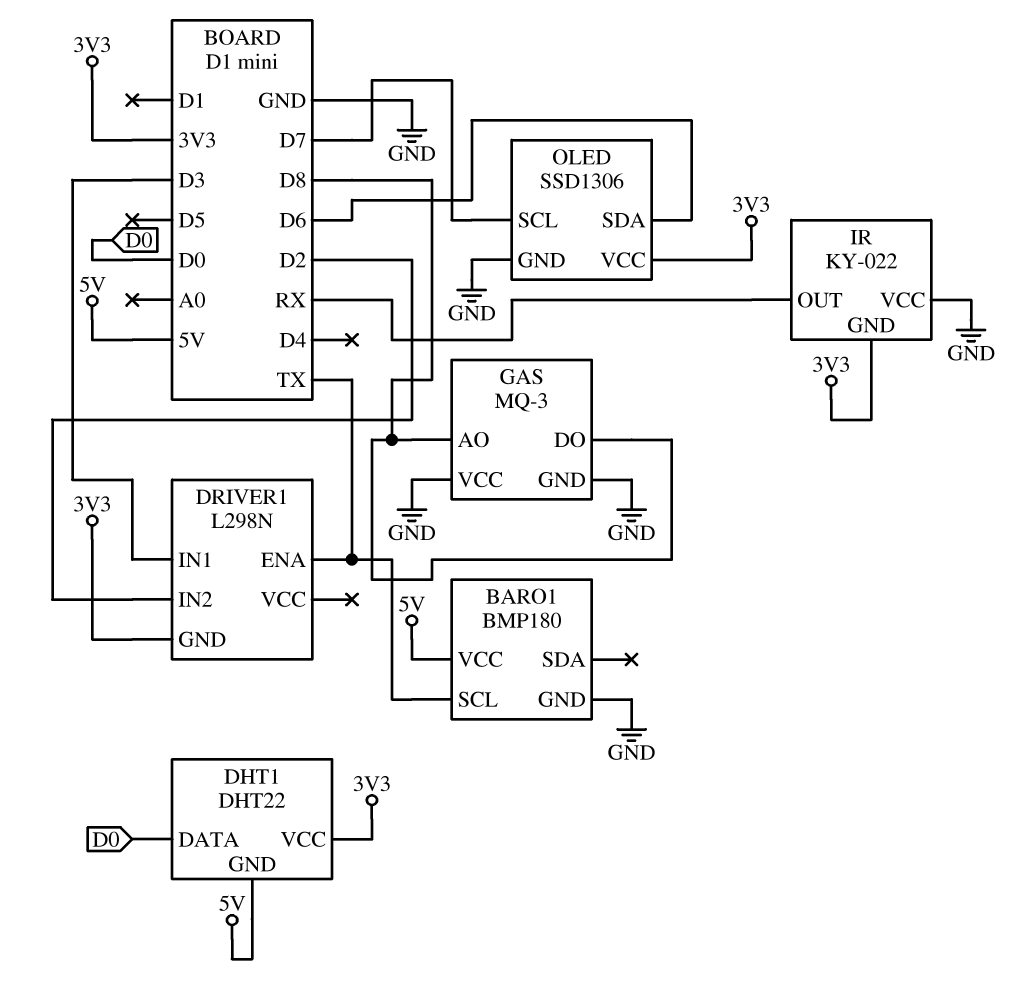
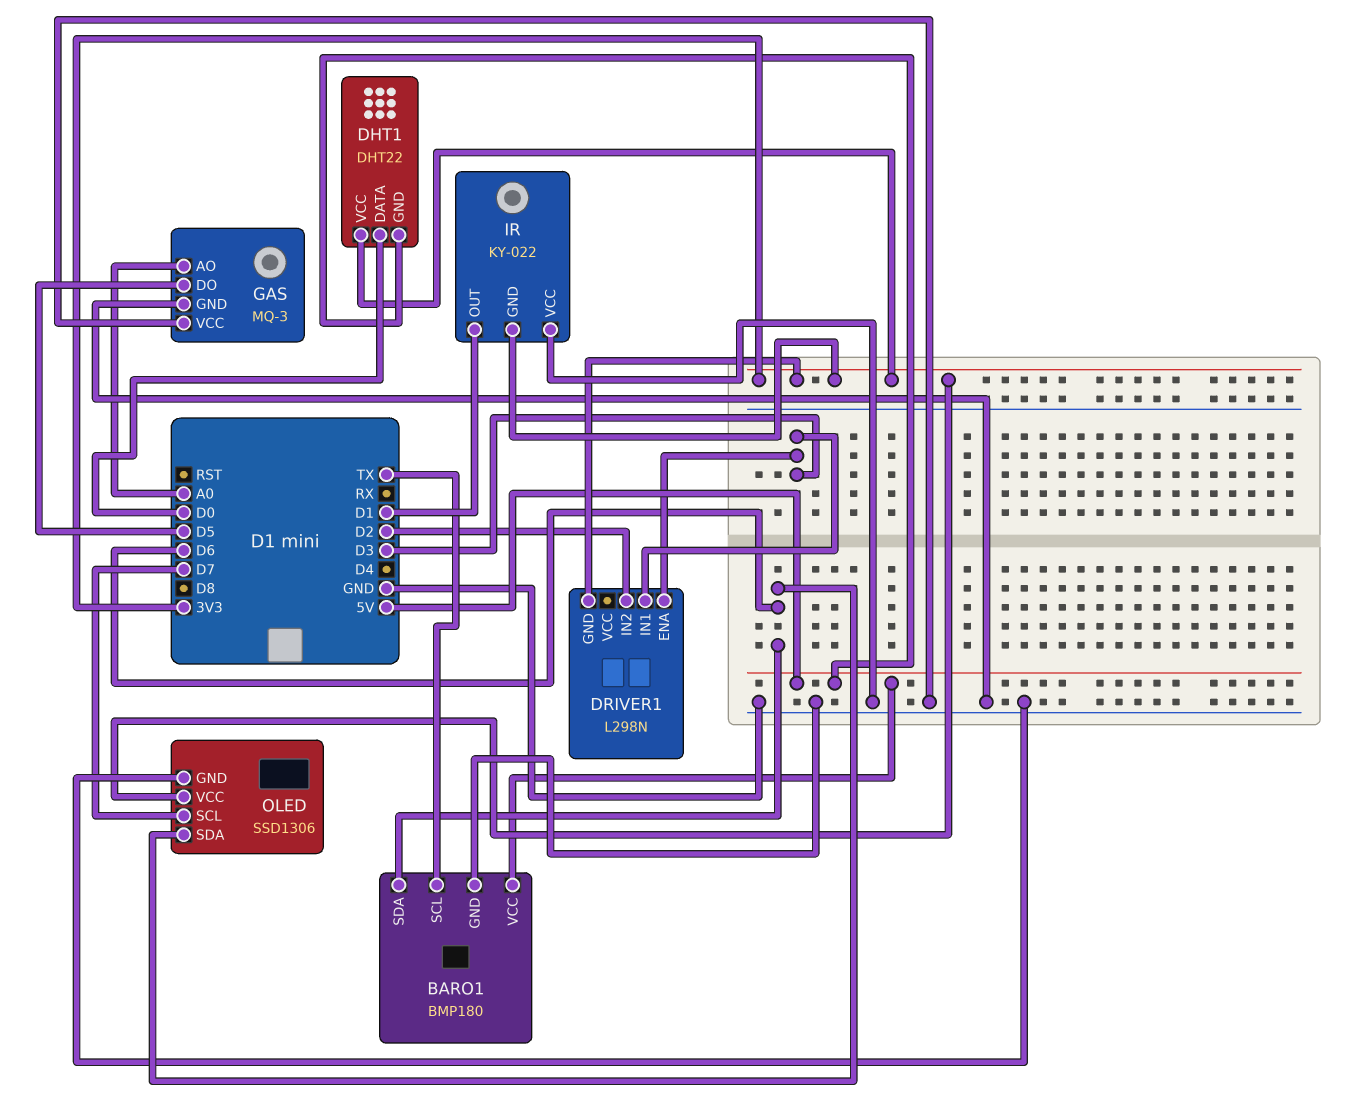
BARO1 pin SDA: none -> D6
DRIVER1 pin ENA: TX -> D3
GAS pin AO: D8 -> A0
GAS pin DO: D8 -> D5
IR pin OUT: RX -> D1

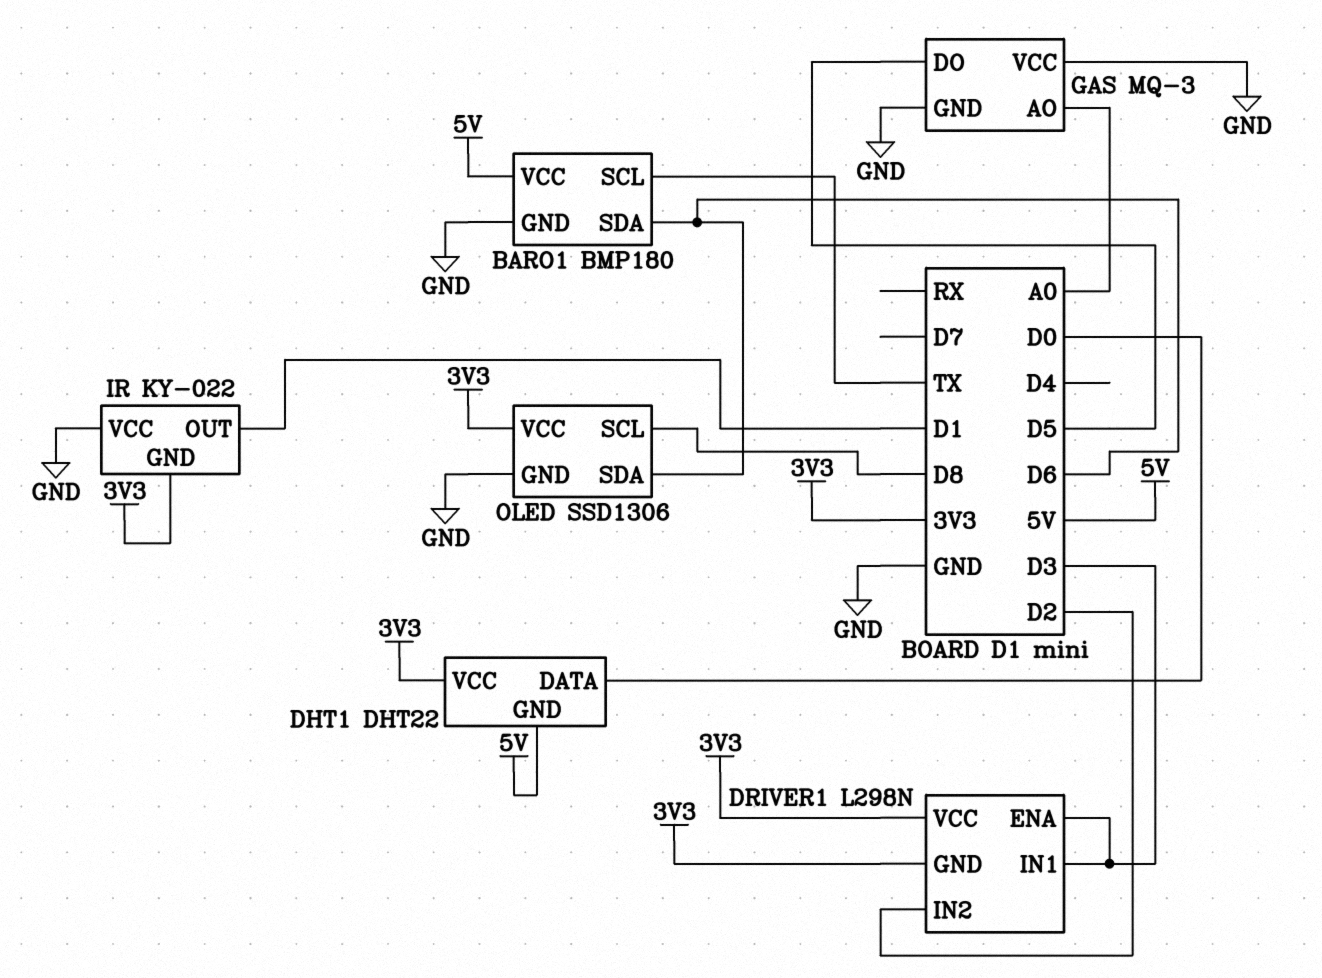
DRIVER1 pin VCC: none -> 3V3
OLED pin SCL: D7 -> D8

